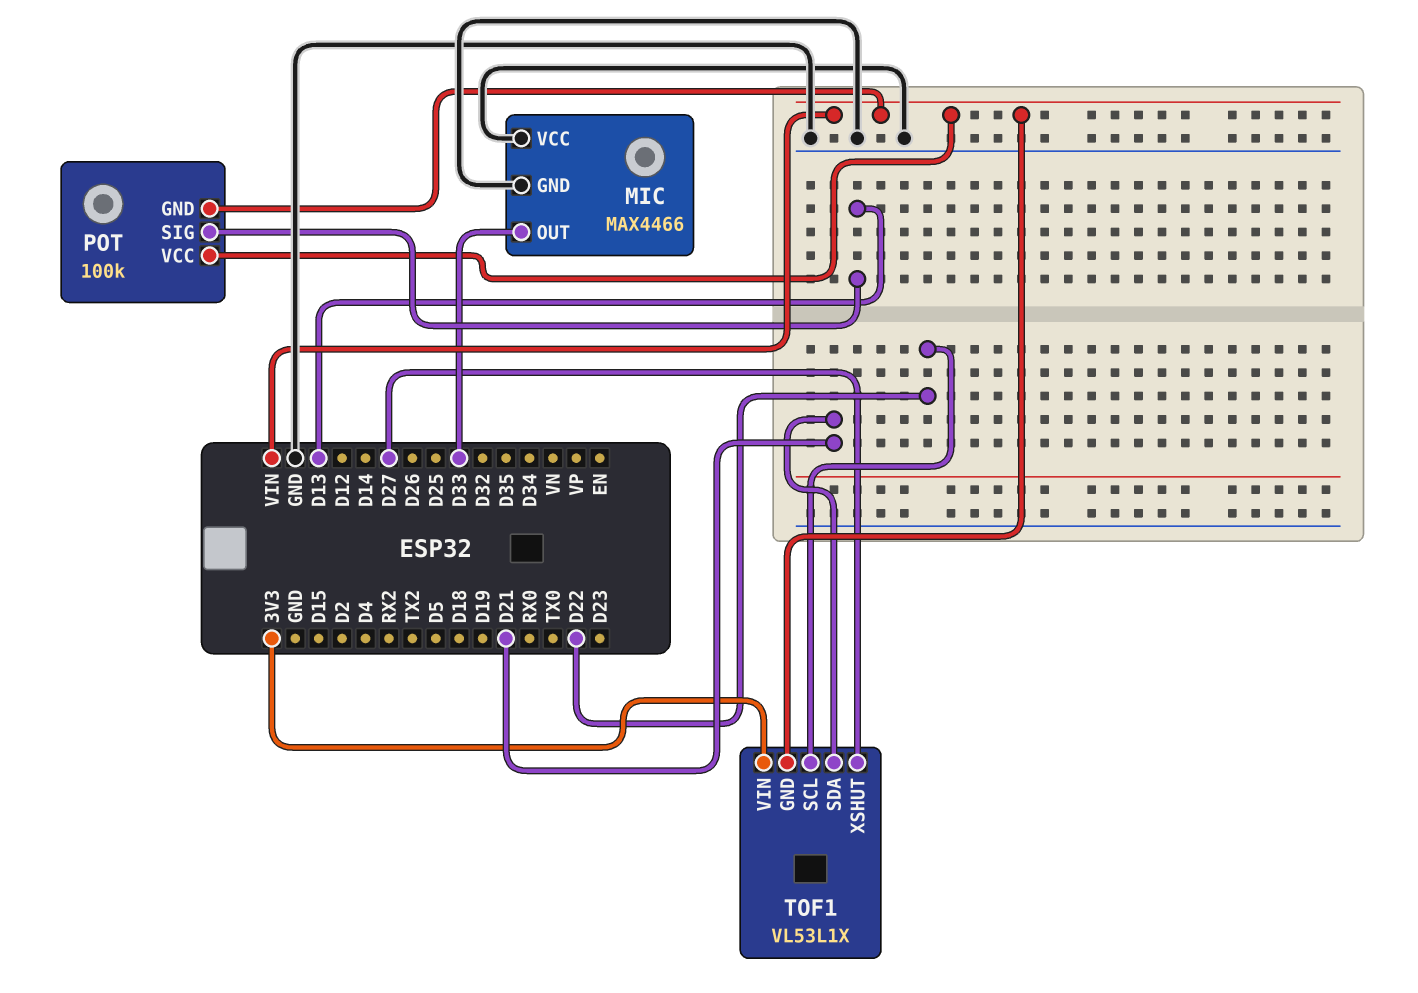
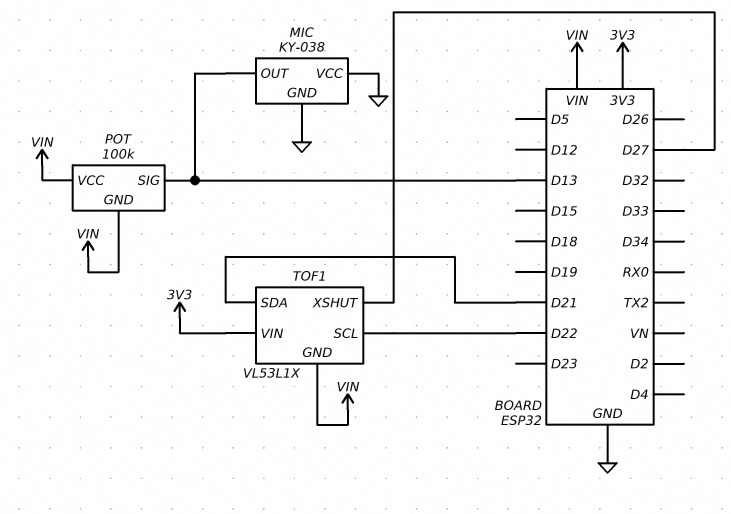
MIC: MAX4466 -> KY-038
MIC pin OUT: D33 -> D13

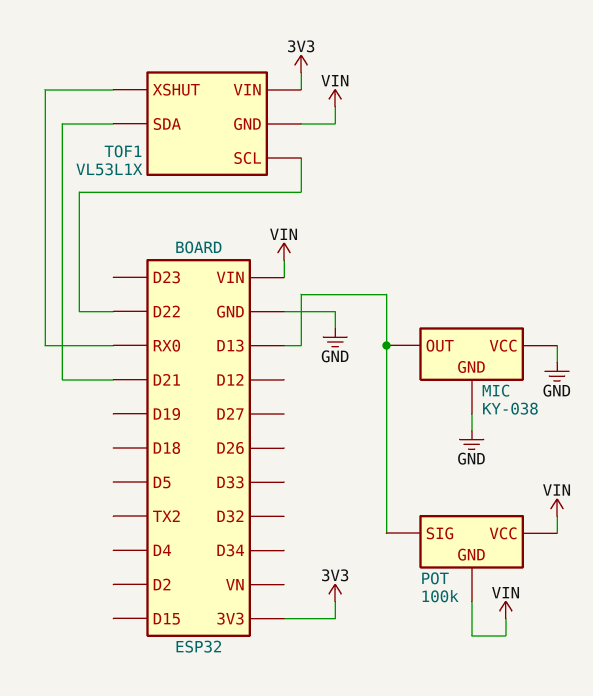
TOF1 pin XSHUT: D27 -> RX0

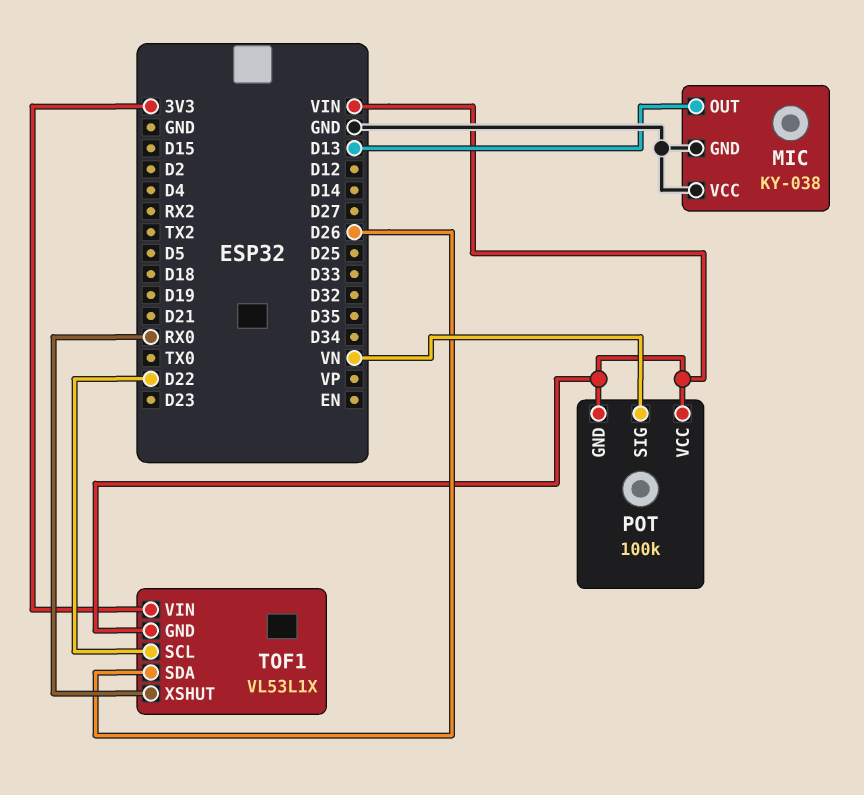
POT pin SIG: D13 -> VN
TOF1 pin SDA: D21 -> D26

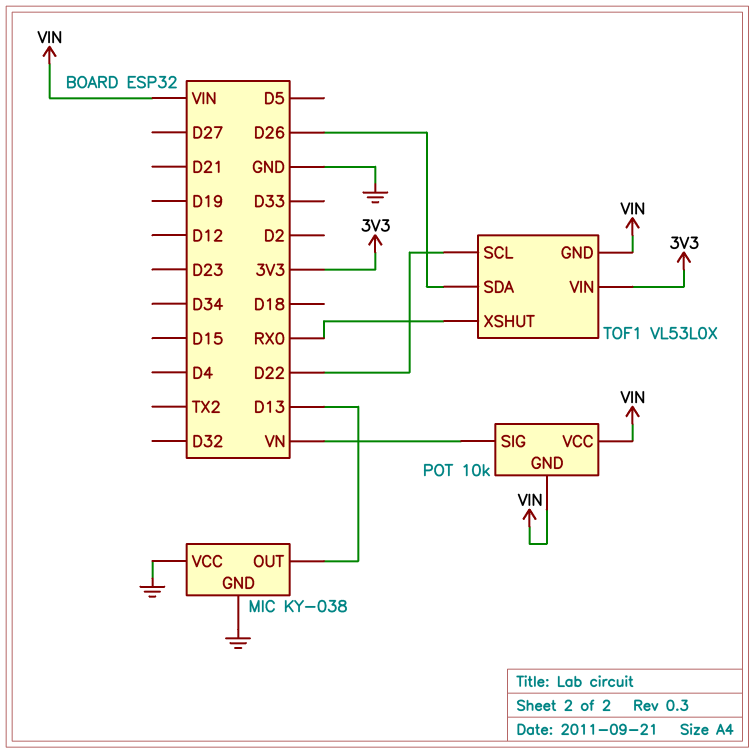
POT: 100k -> 10k
TOF1: VL53L1X -> VL53L0X

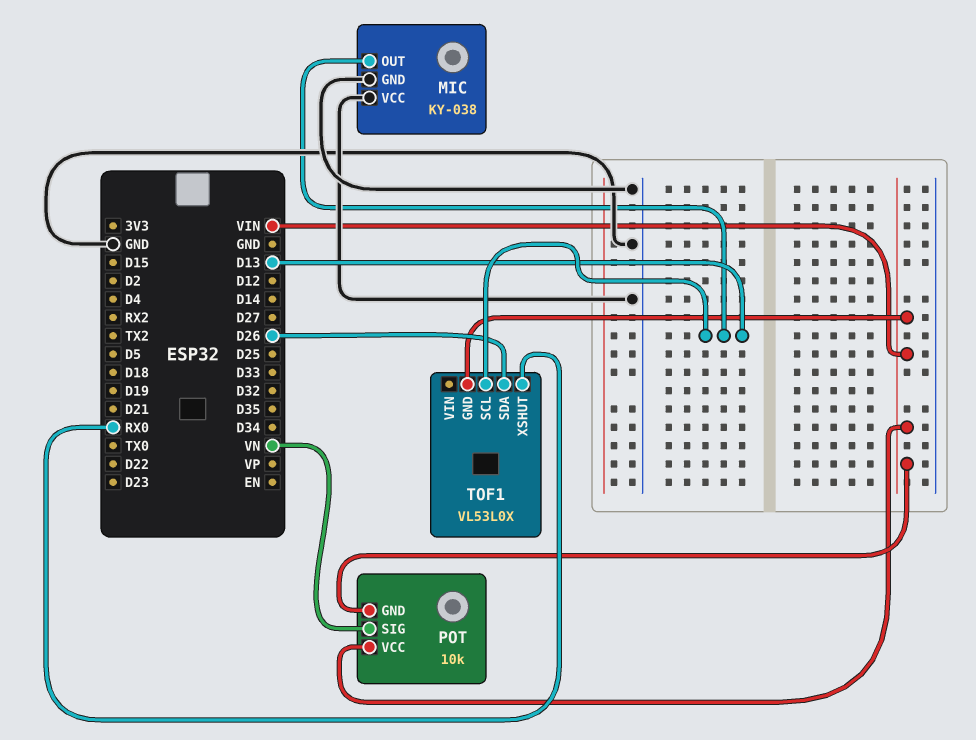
TOF1 pin SCL: D22 -> D13
TOF1 pin VIN: 3V3 -> none

